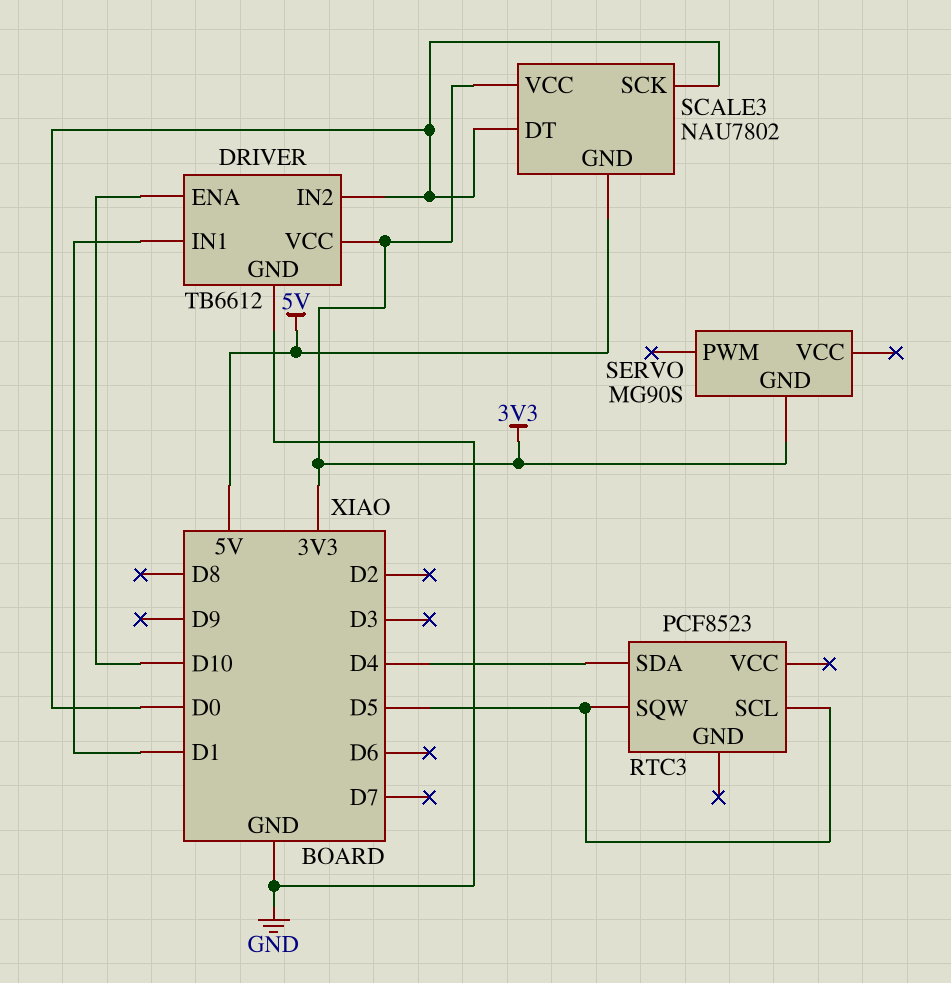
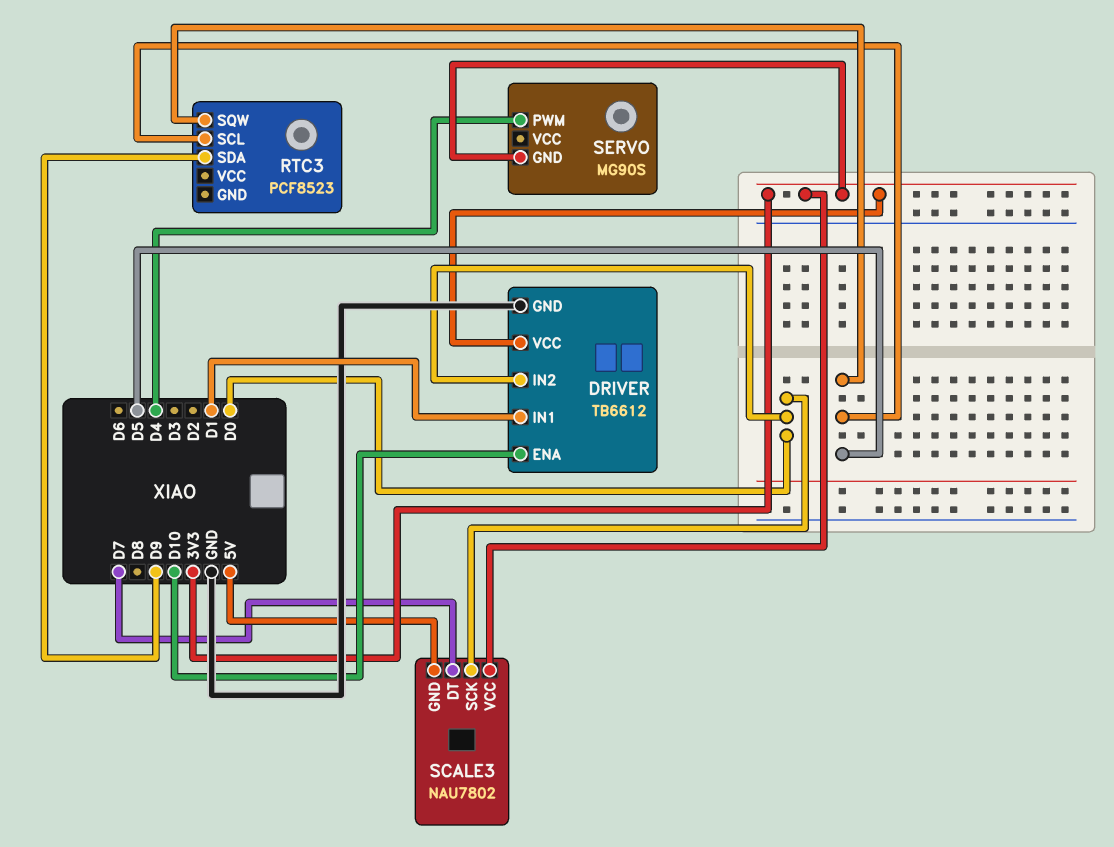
RTC3 pin SDA: D4 -> D9
SCALE3 pin DT: D0 -> D7
SERVO pin PWM: none -> D4

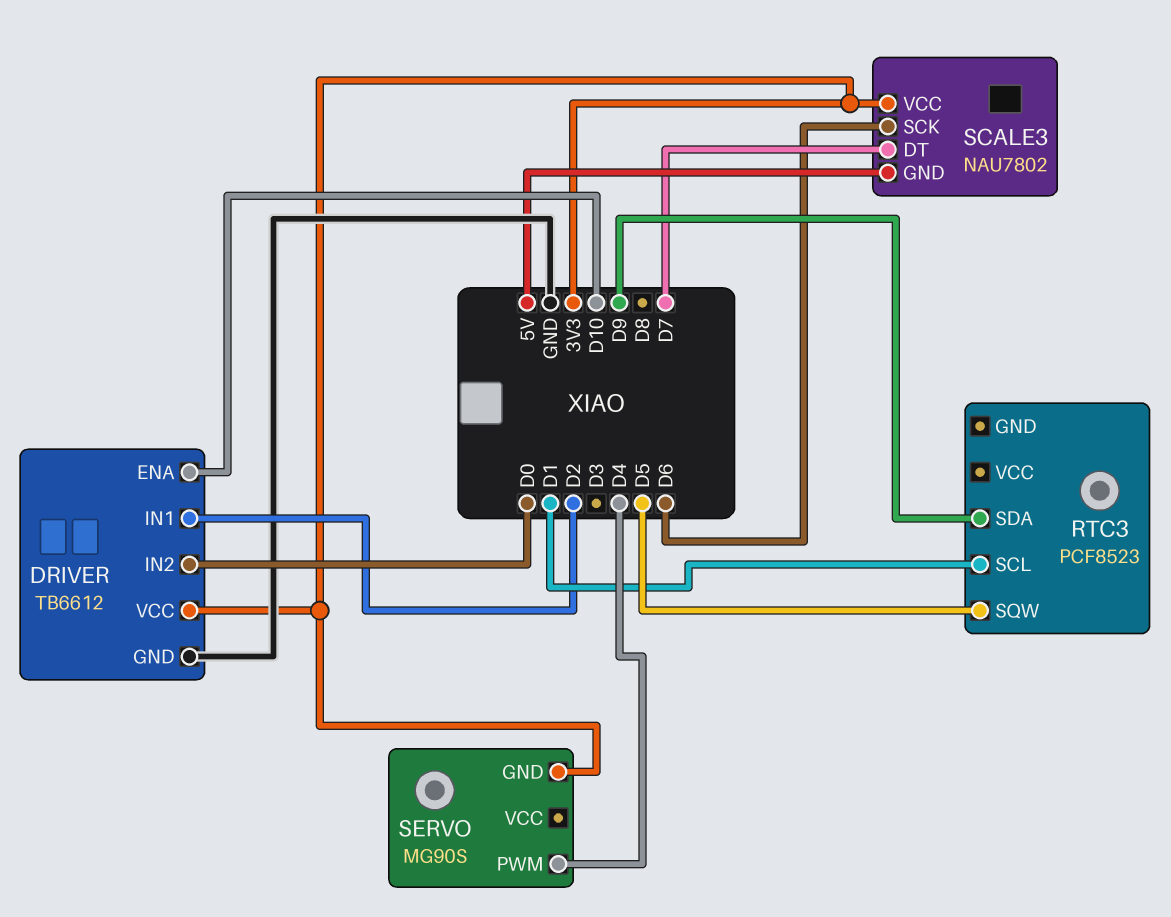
DRIVER pin IN1: D1 -> D2
RTC3 pin SCL: D5 -> D1
SCALE3 pin SCK: D0 -> D6

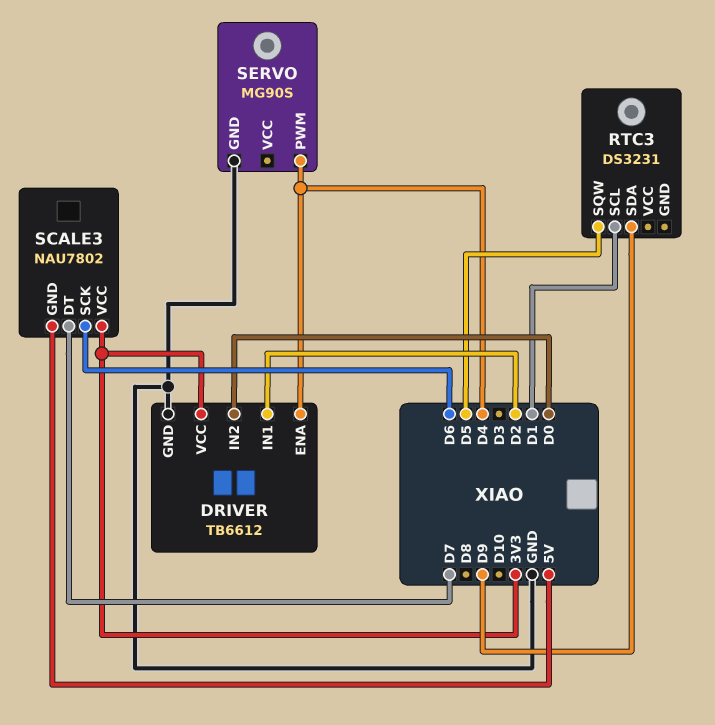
DRIVER pin ENA: D10 -> D4
RTC3: PCF8523 -> DS3231
SERVO pin GND: 3V3 -> GND

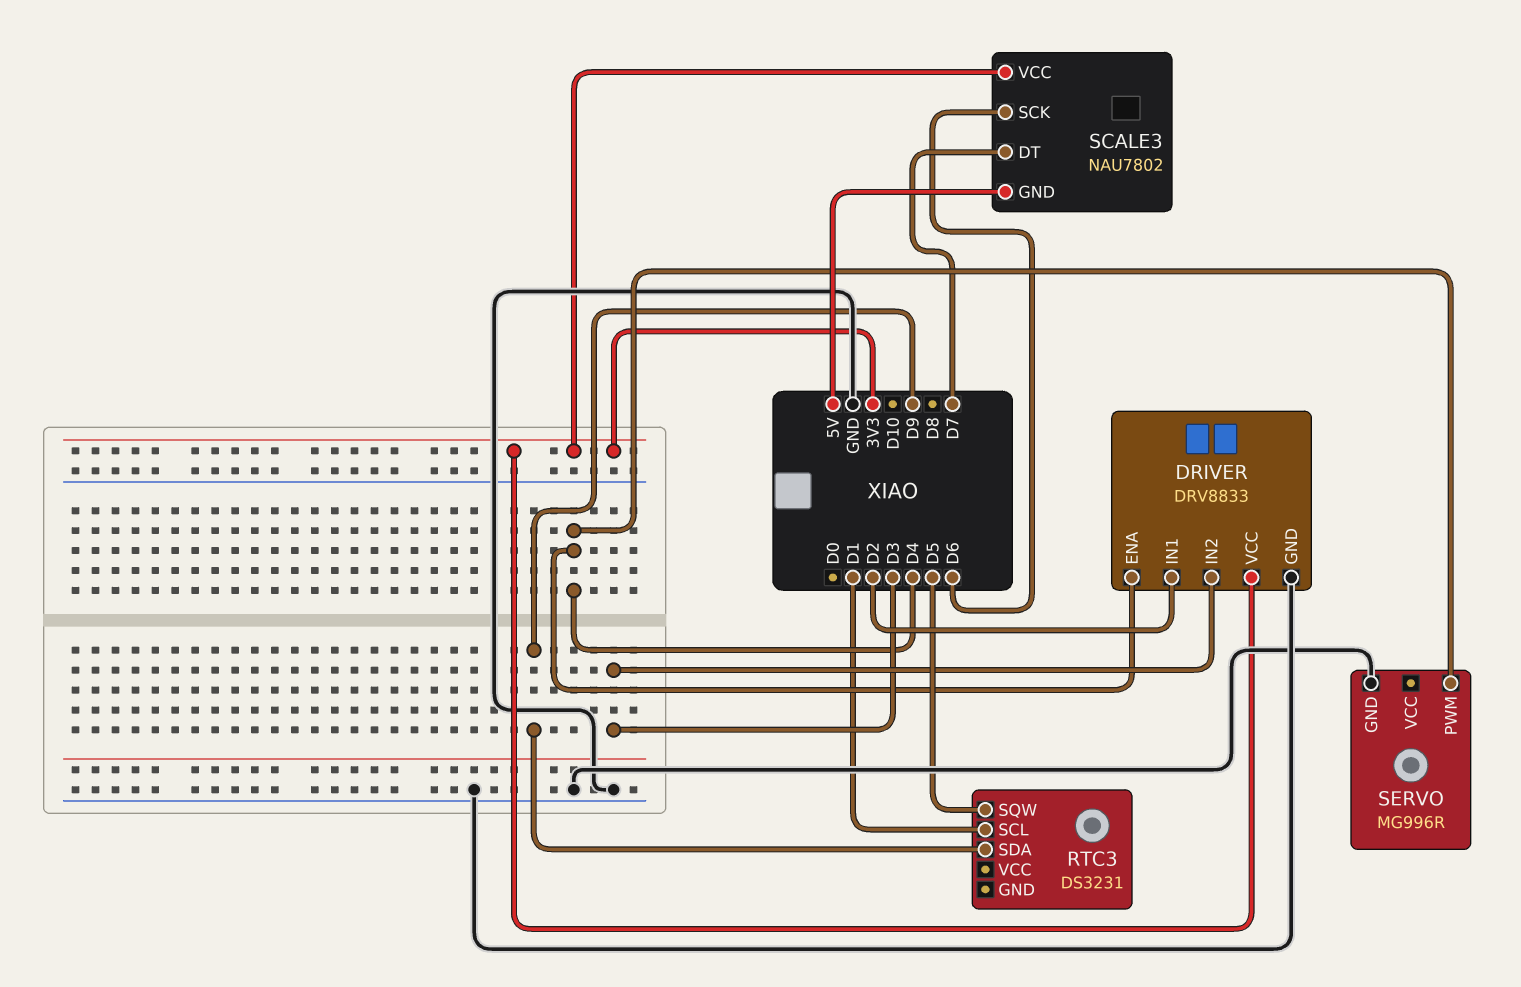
DRIVER: TB6612 -> DRV8833
DRIVER pin IN2: D0 -> D3
SERVO: MG90S -> MG996R

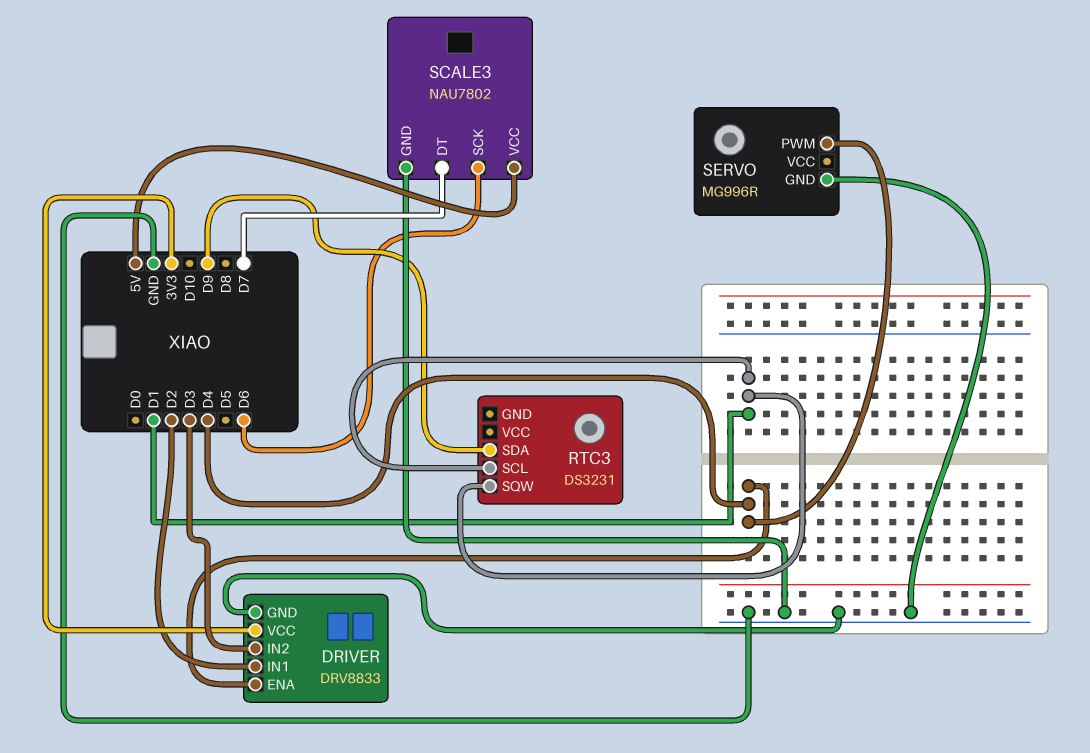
RTC3 pin SQW: D5 -> D1
SCALE3 pin GND: 5V -> GND
SCALE3 pin VCC: 3V3 -> 5V

